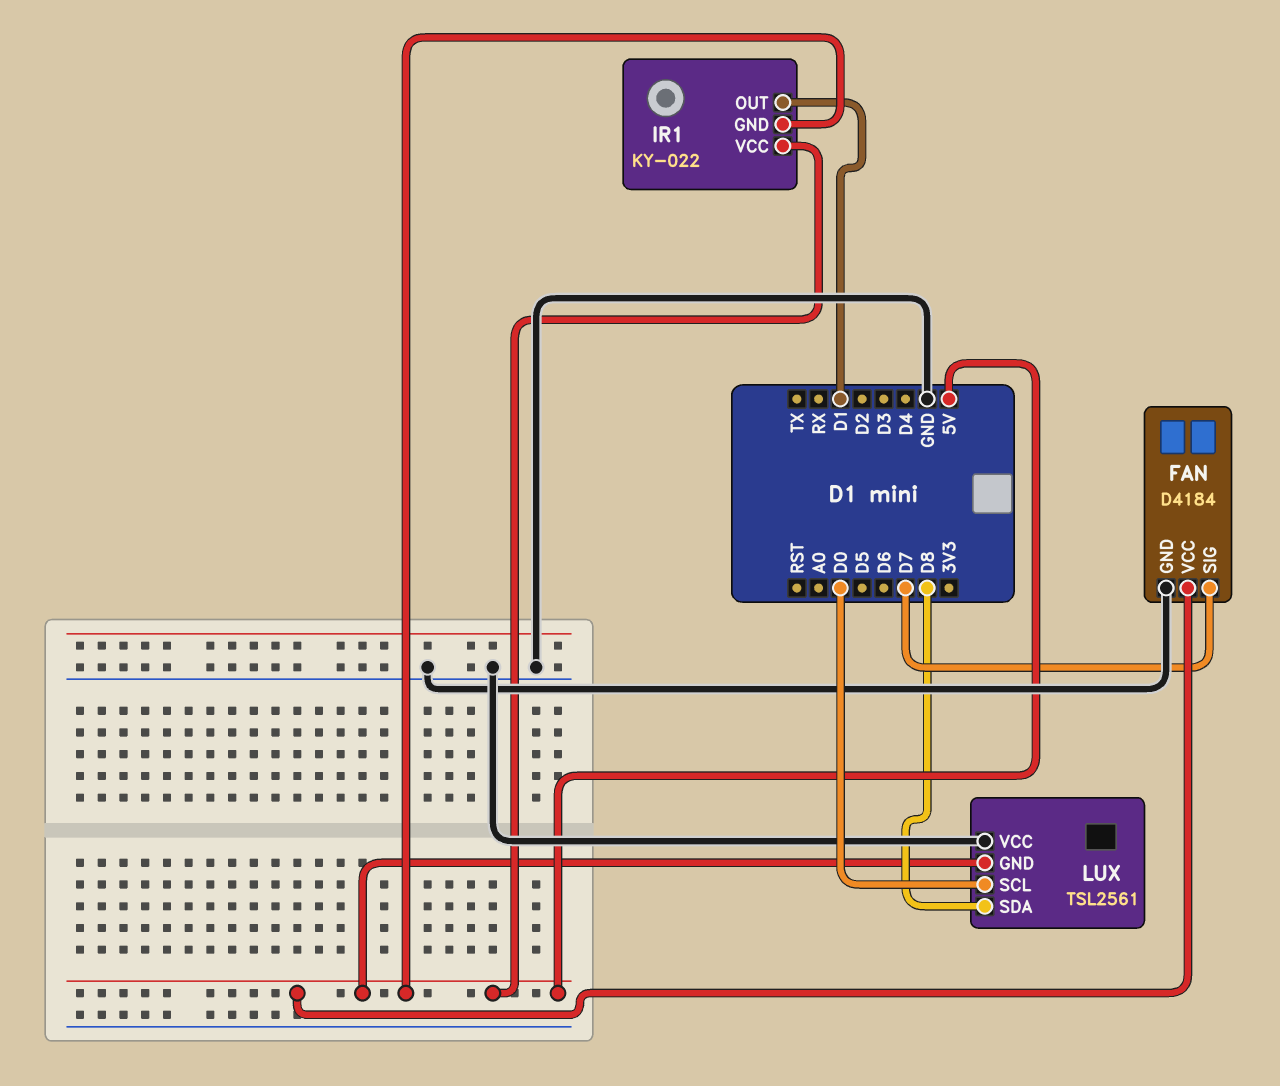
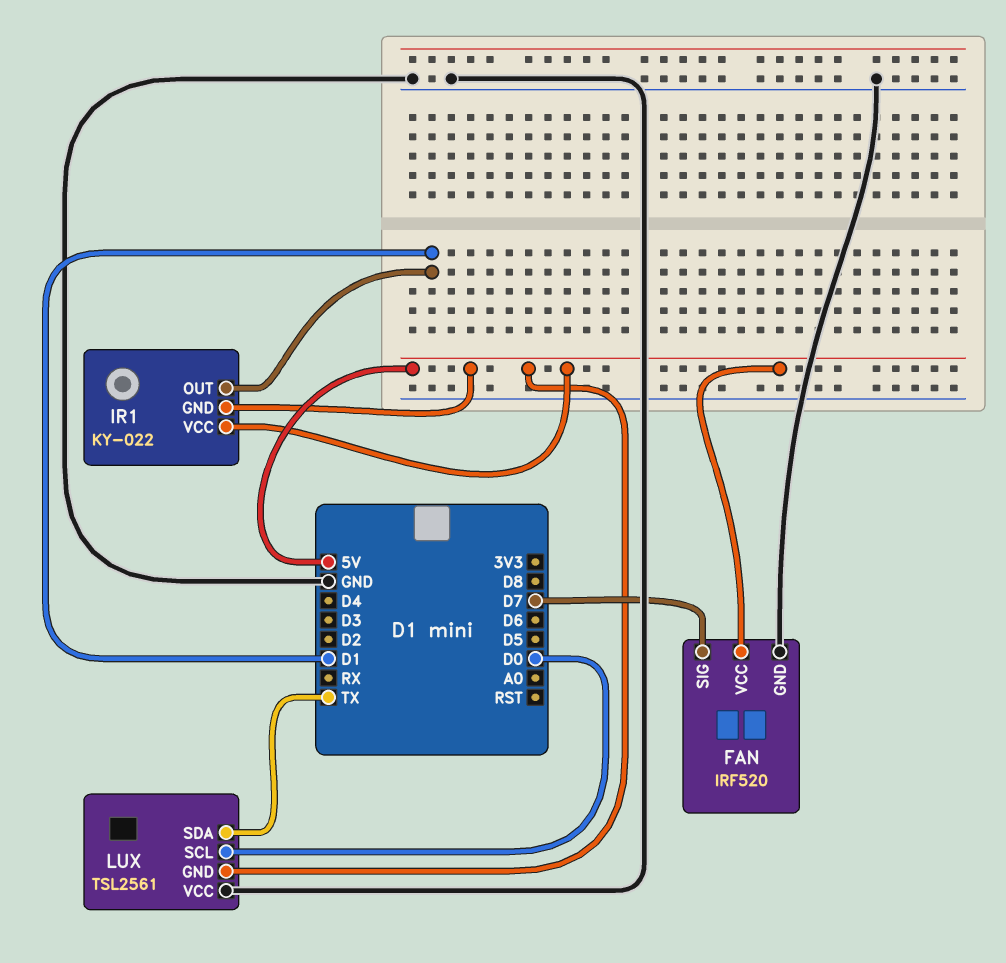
FAN: D4184 -> IRF520
LUX pin SDA: D8 -> TX

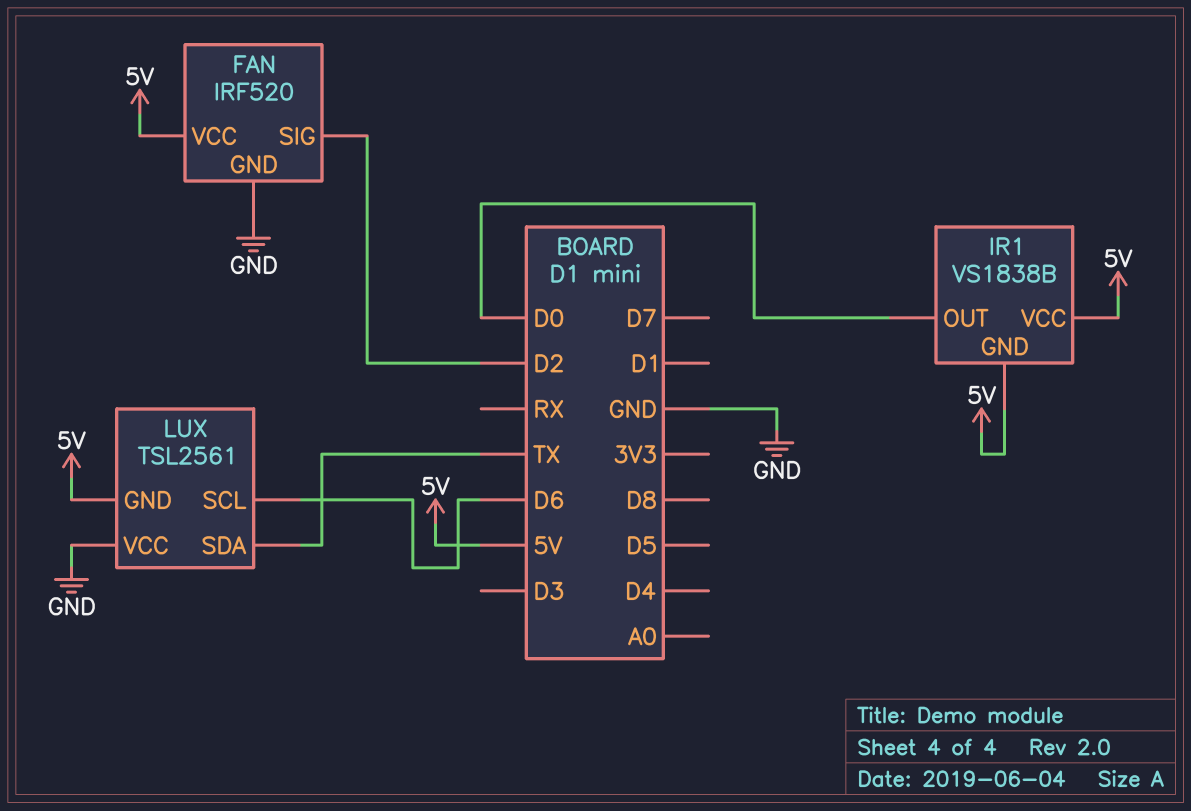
FAN pin SIG: D7 -> D2
IR1: KY-022 -> VS1838B
IR1 pin OUT: D1 -> D0
LUX pin SCL: D0 -> D6

